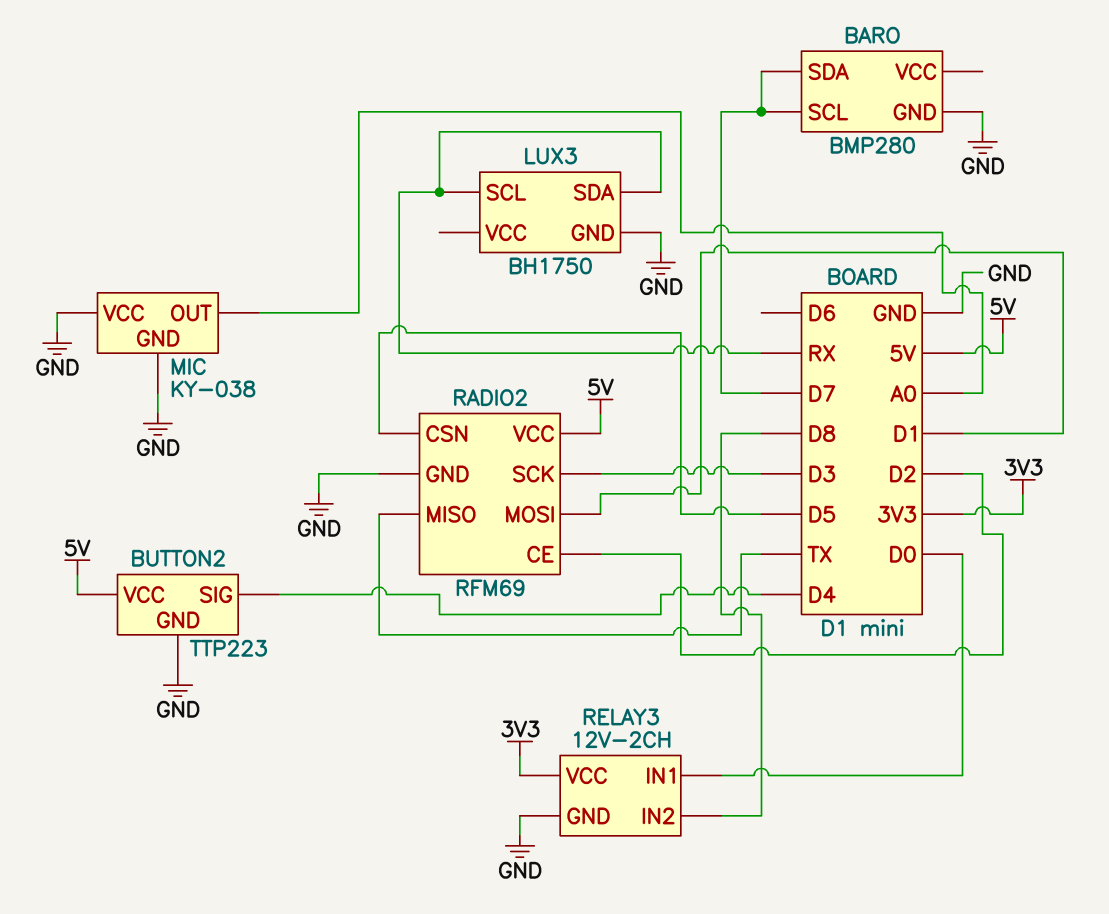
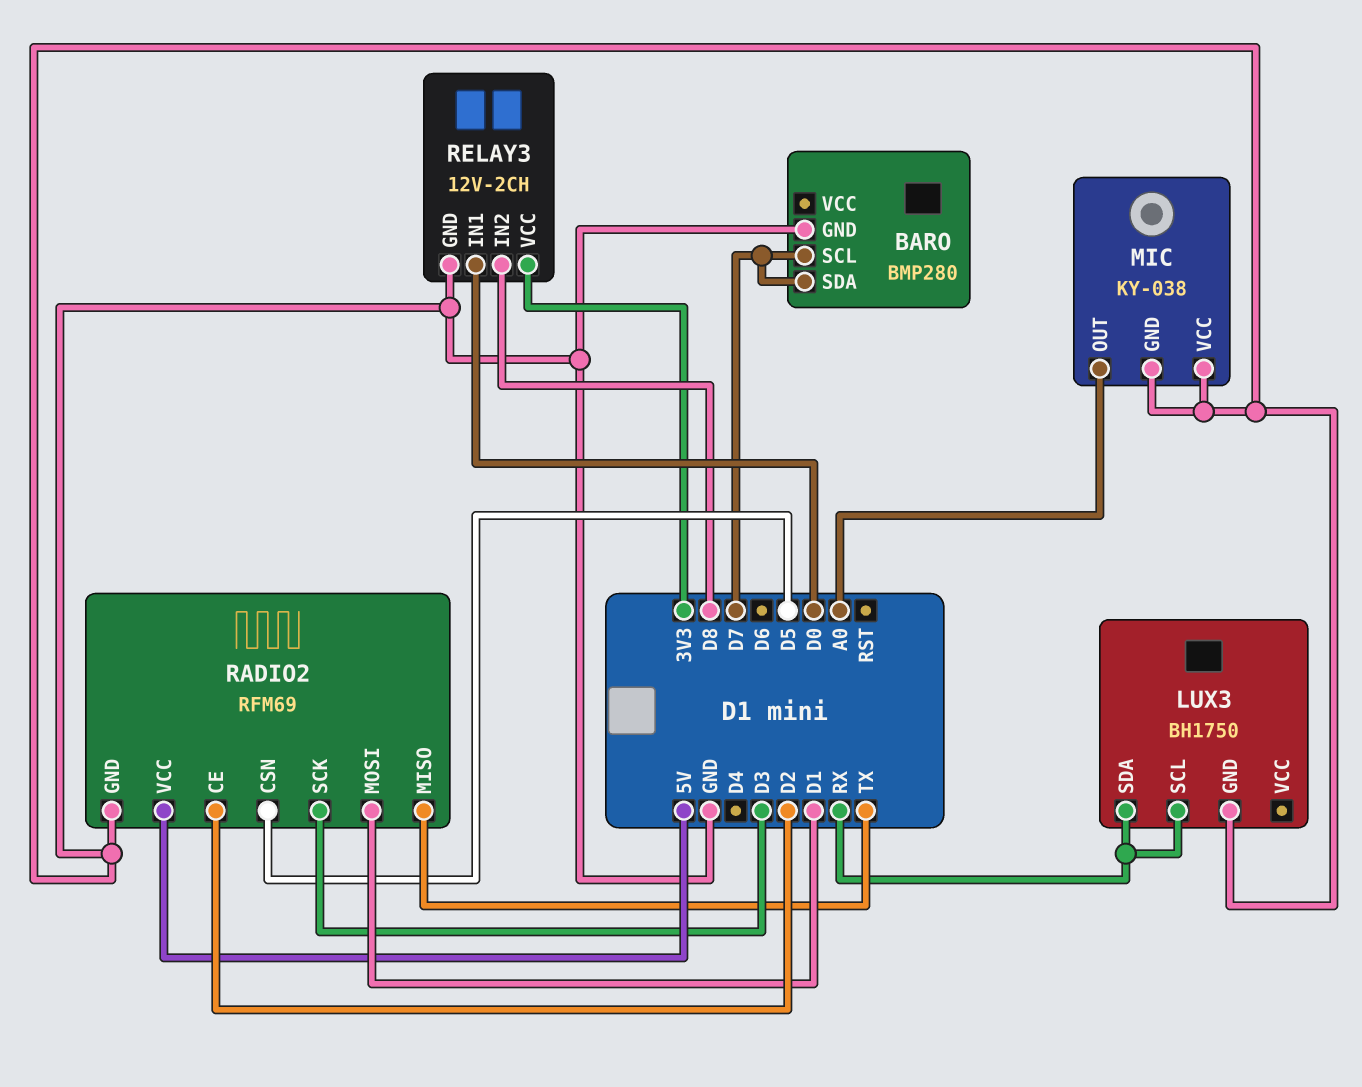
BUTTON2: TTP223 -> none
BUTTON2 pin GND: GND -> none
BUTTON2 pin SIG: D4 -> none
BUTTON2 pin VCC: 5V -> none

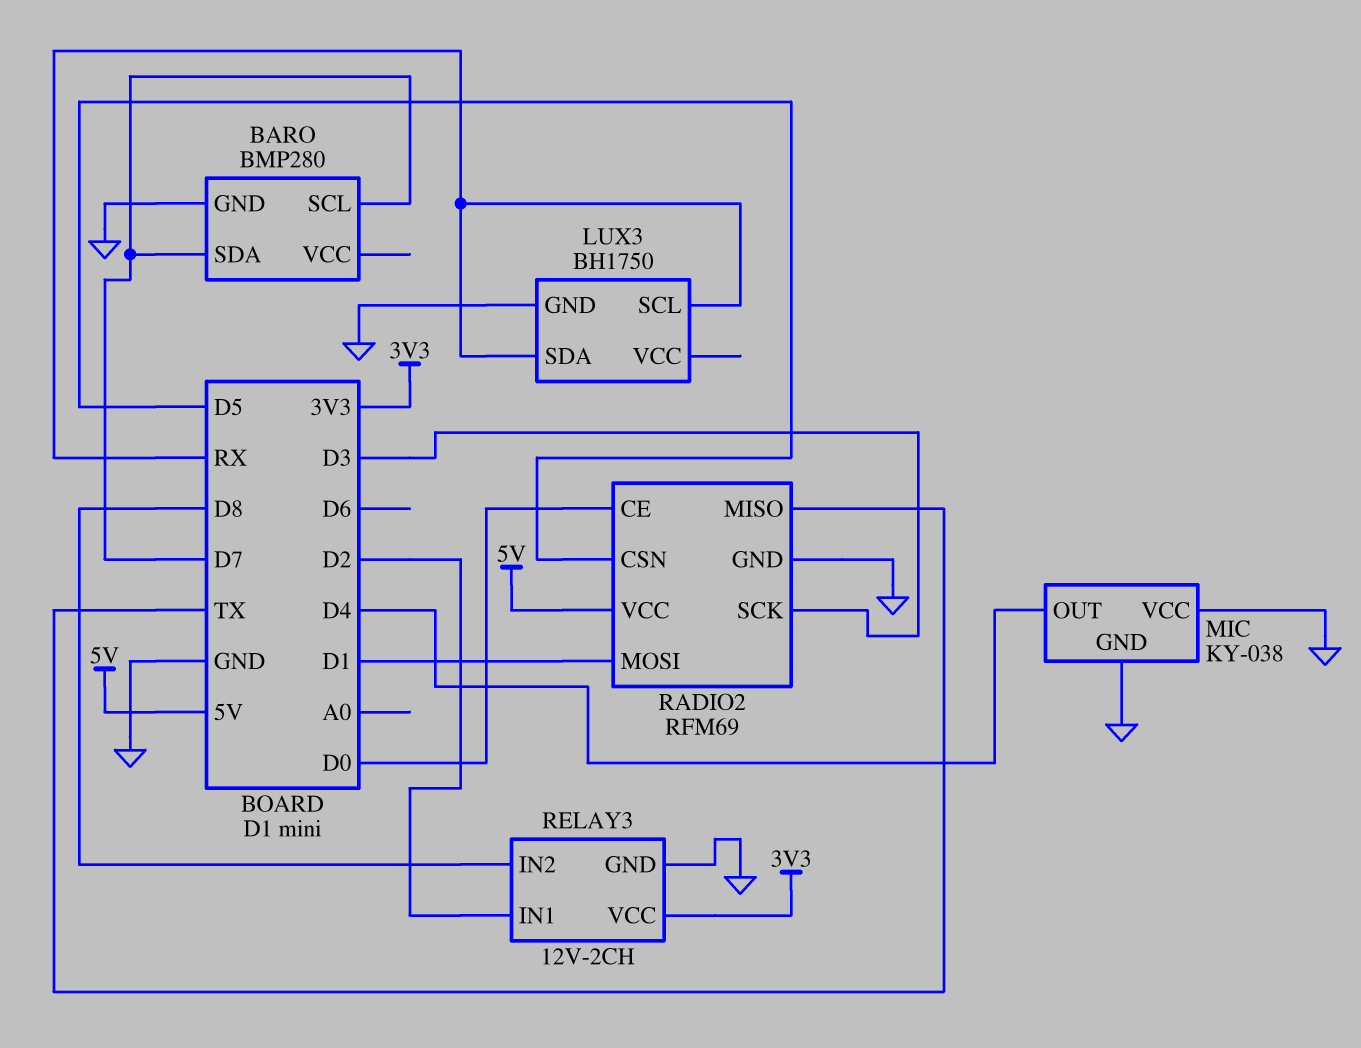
MIC pin OUT: A0 -> D4
RADIO2 pin CE: D2 -> D0
RELAY3 pin IN1: D0 -> D2

